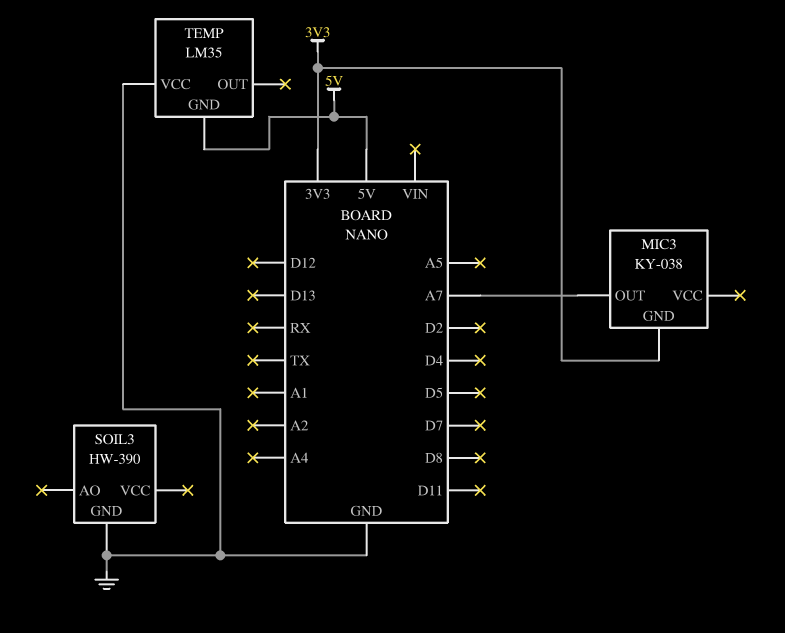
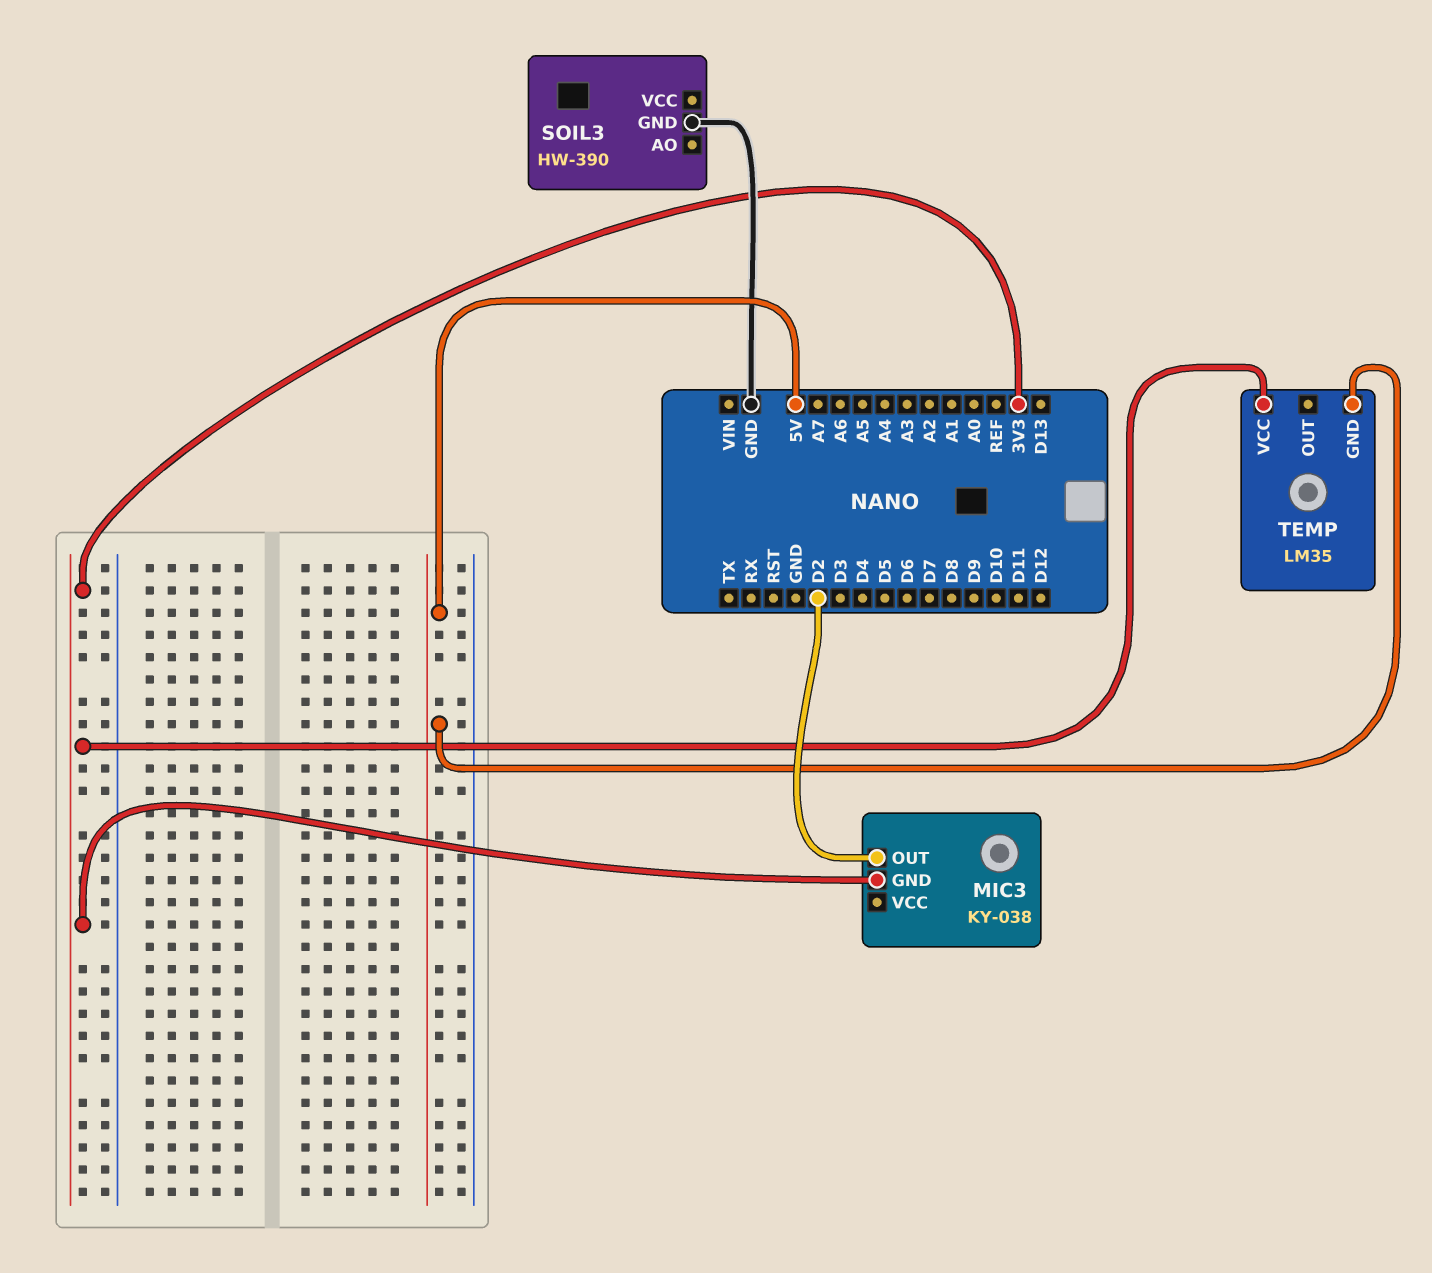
MIC3 pin OUT: A7 -> D2
TEMP pin VCC: GND -> 3V3

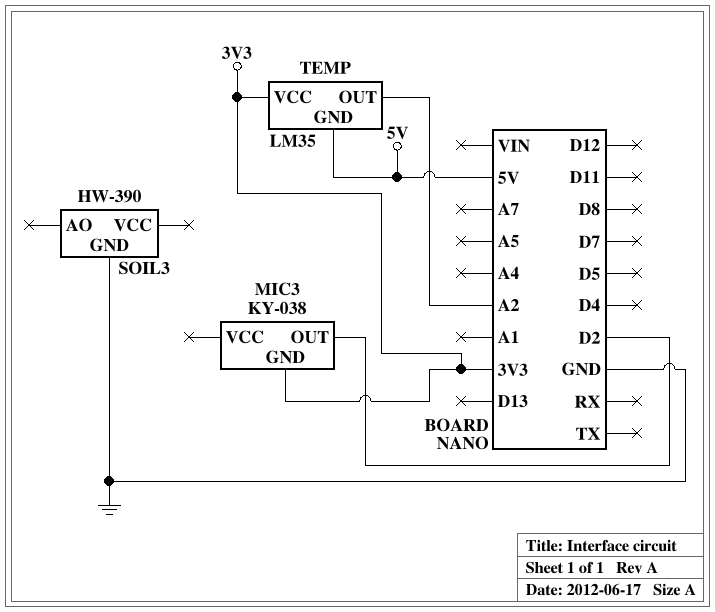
TEMP pin OUT: none -> A2

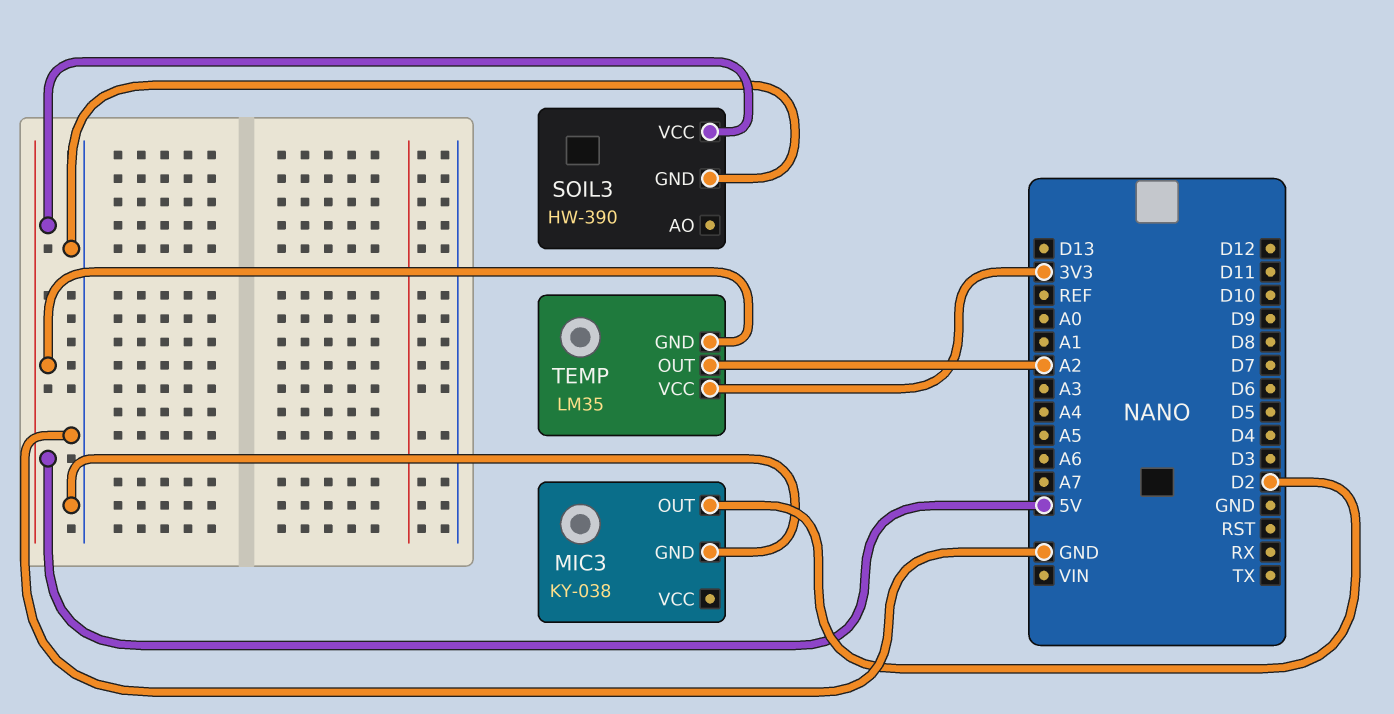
MIC3 pin GND: 3V3 -> GND
SOIL3 pin VCC: none -> 5V

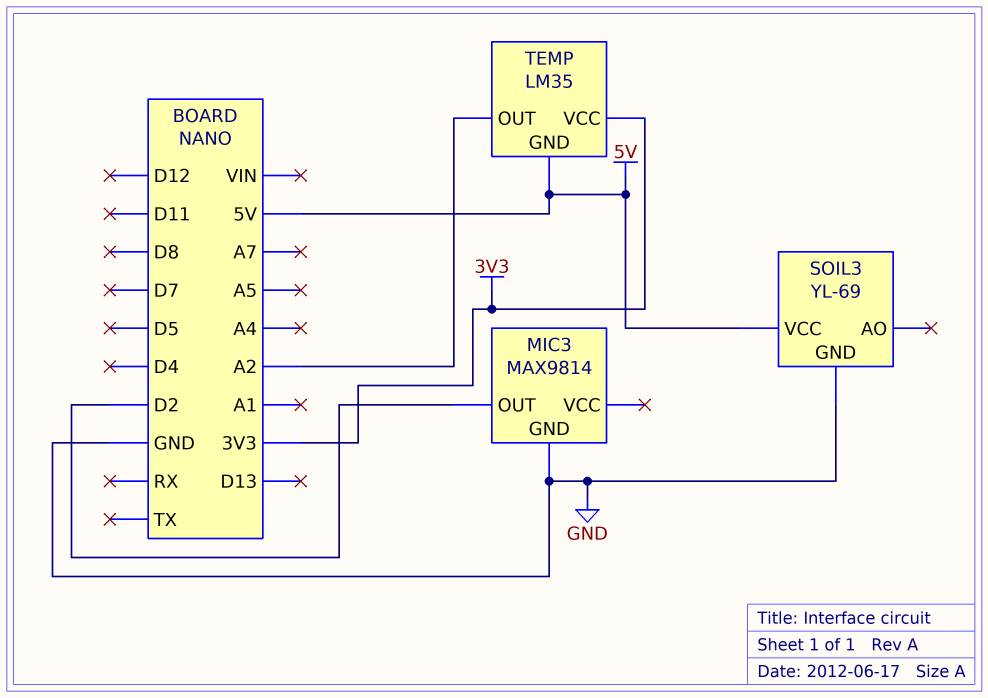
MIC3: KY-038 -> MAX9814
SOIL3: HW-390 -> YL-69

